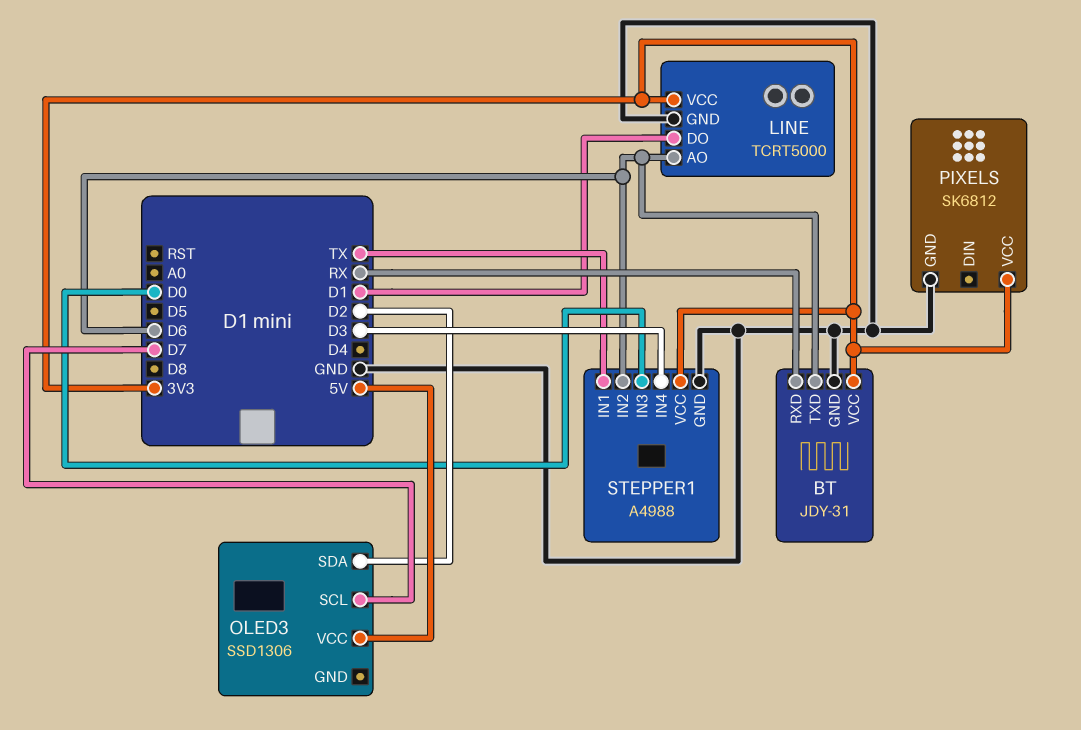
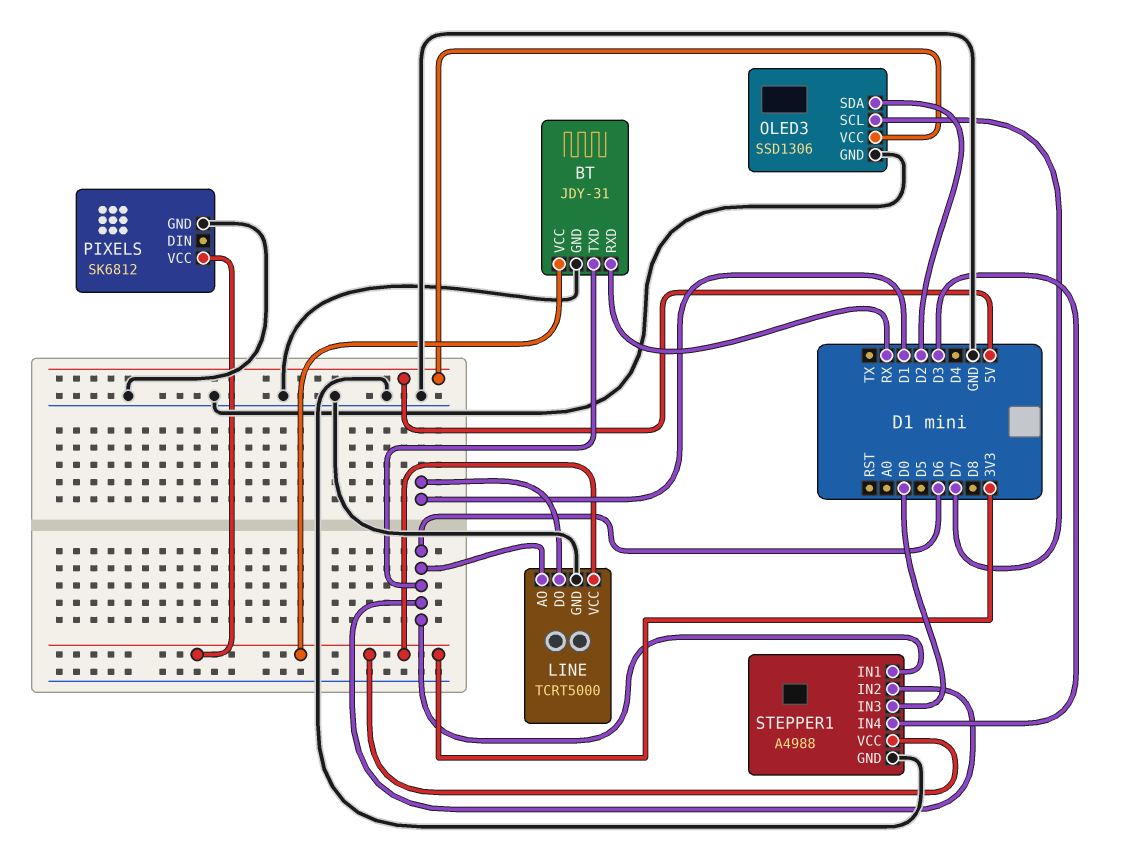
OLED3 pin GND: none -> GND
STEPPER1 pin IN1: TX -> D6

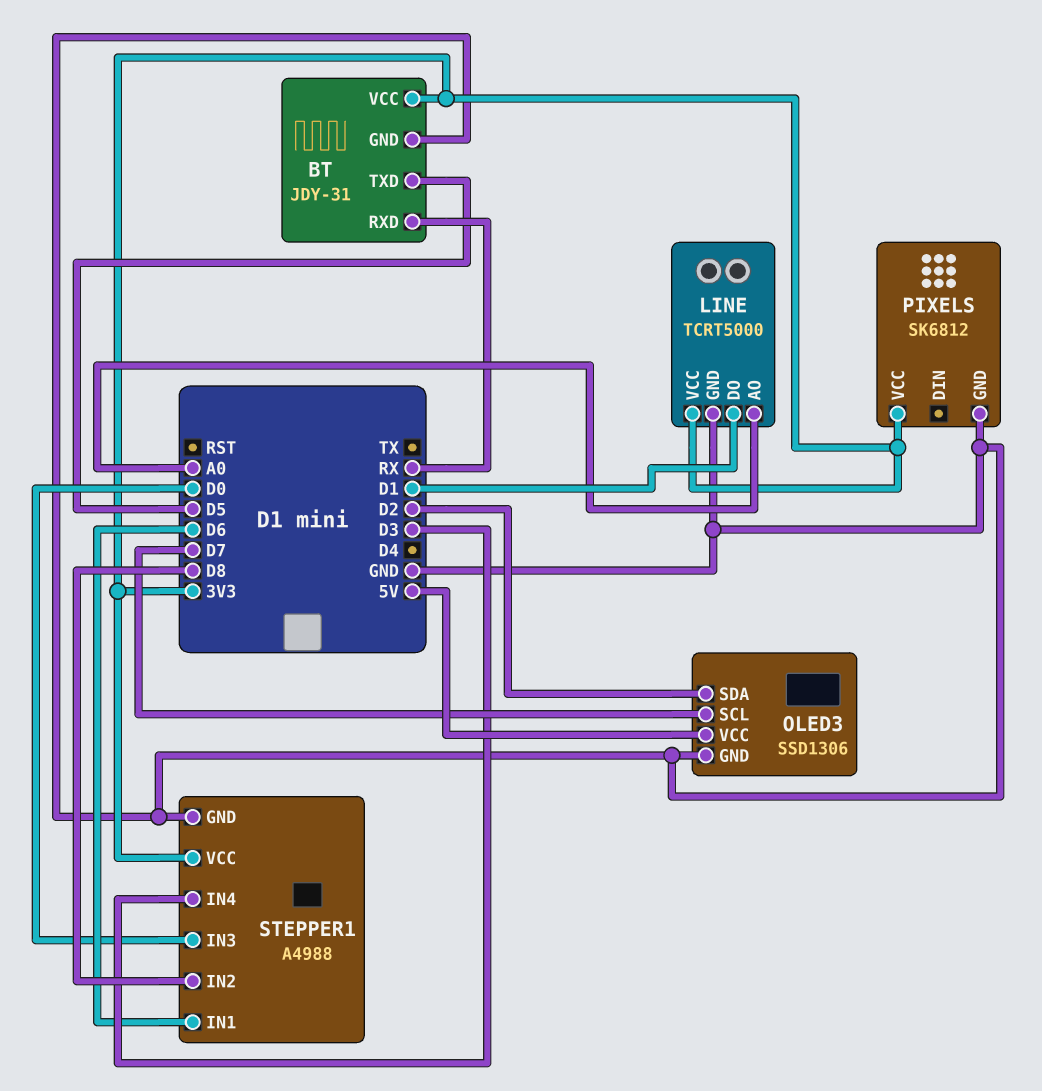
BT pin TXD: D6 -> D5
LINE pin AO: D6 -> A0
STEPPER1 pin IN2: D6 -> D8

